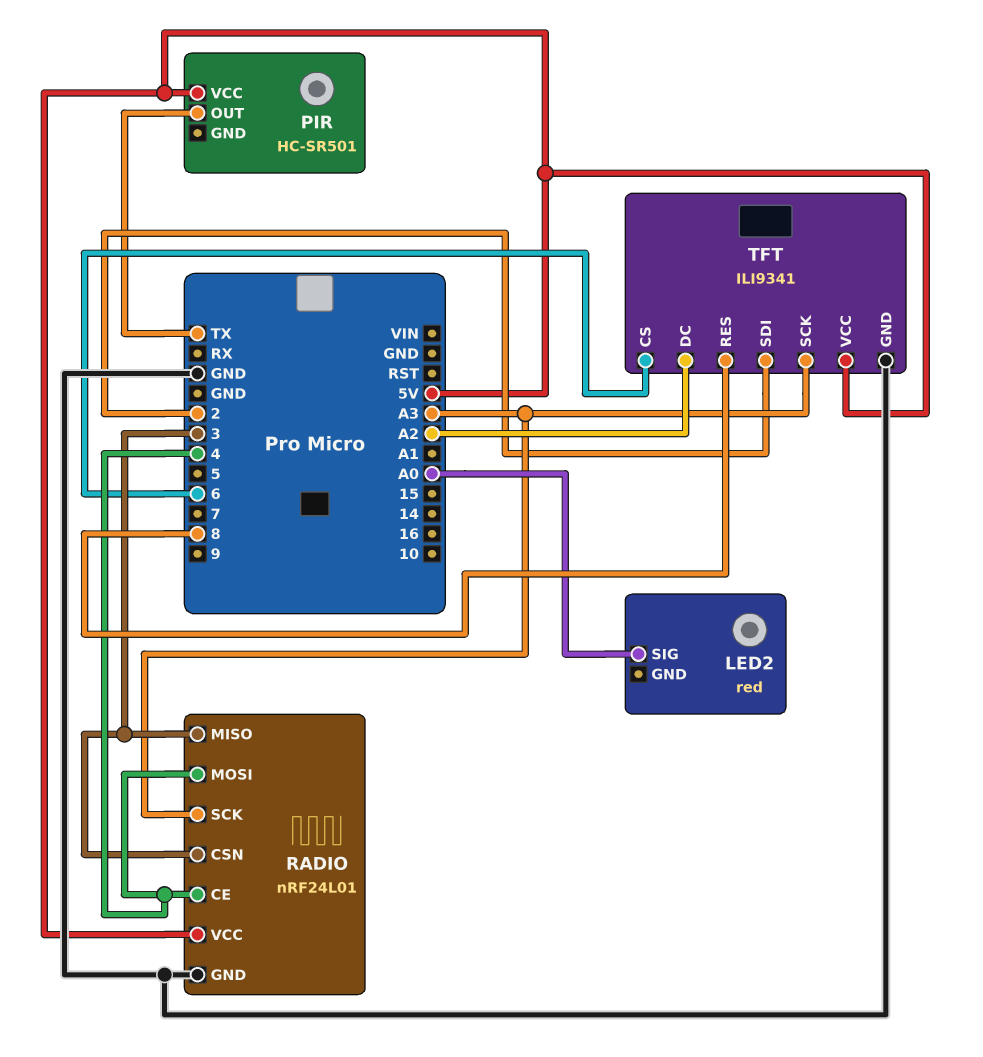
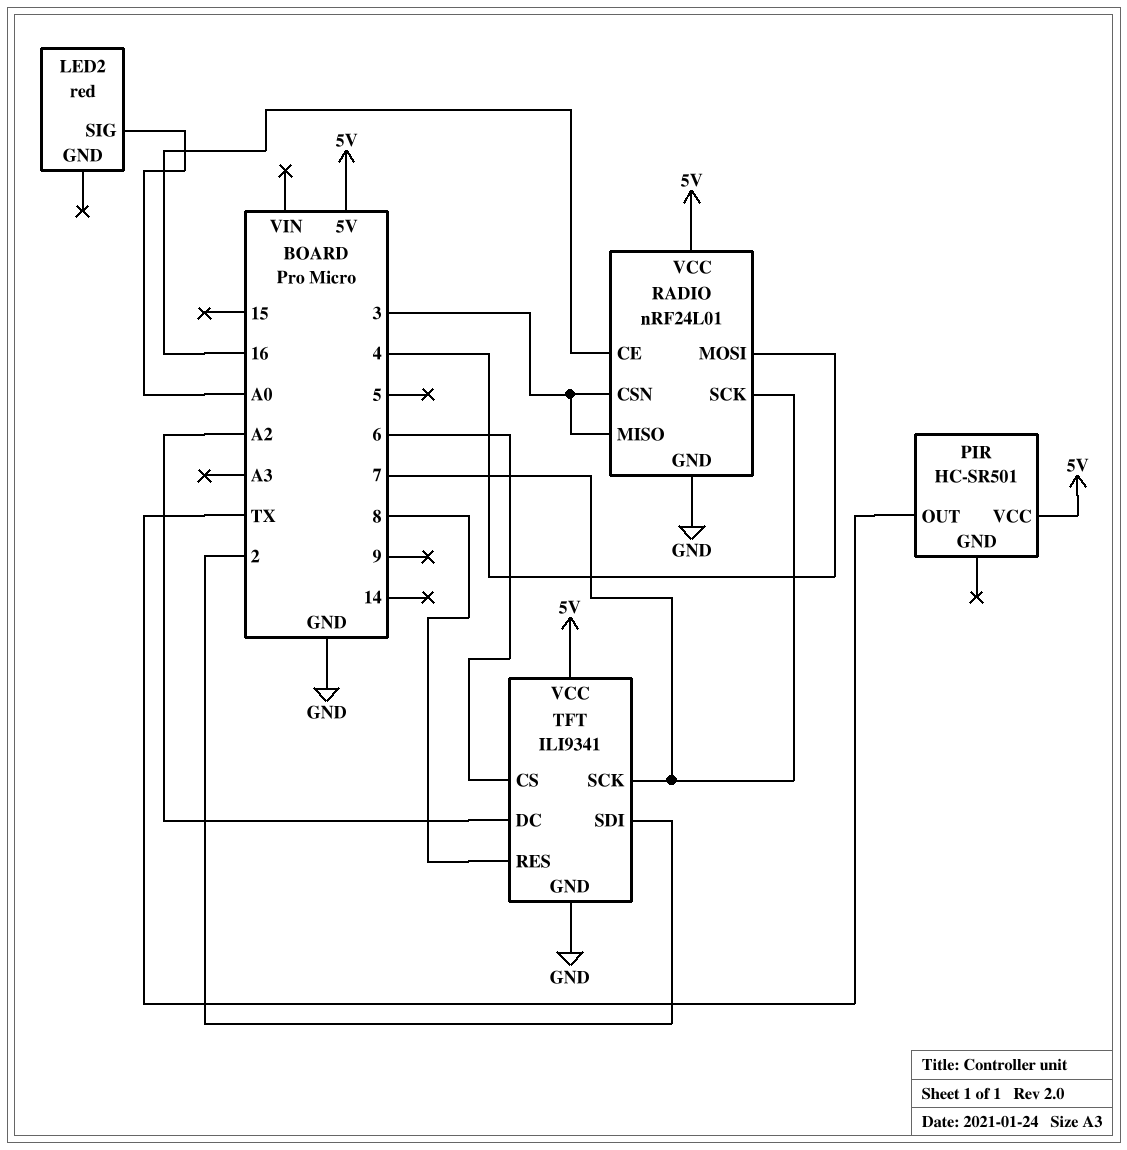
RADIO pin CE: 4 -> 16
RADIO pin SCK: A3 -> 7
TFT pin SCK: A3 -> 7

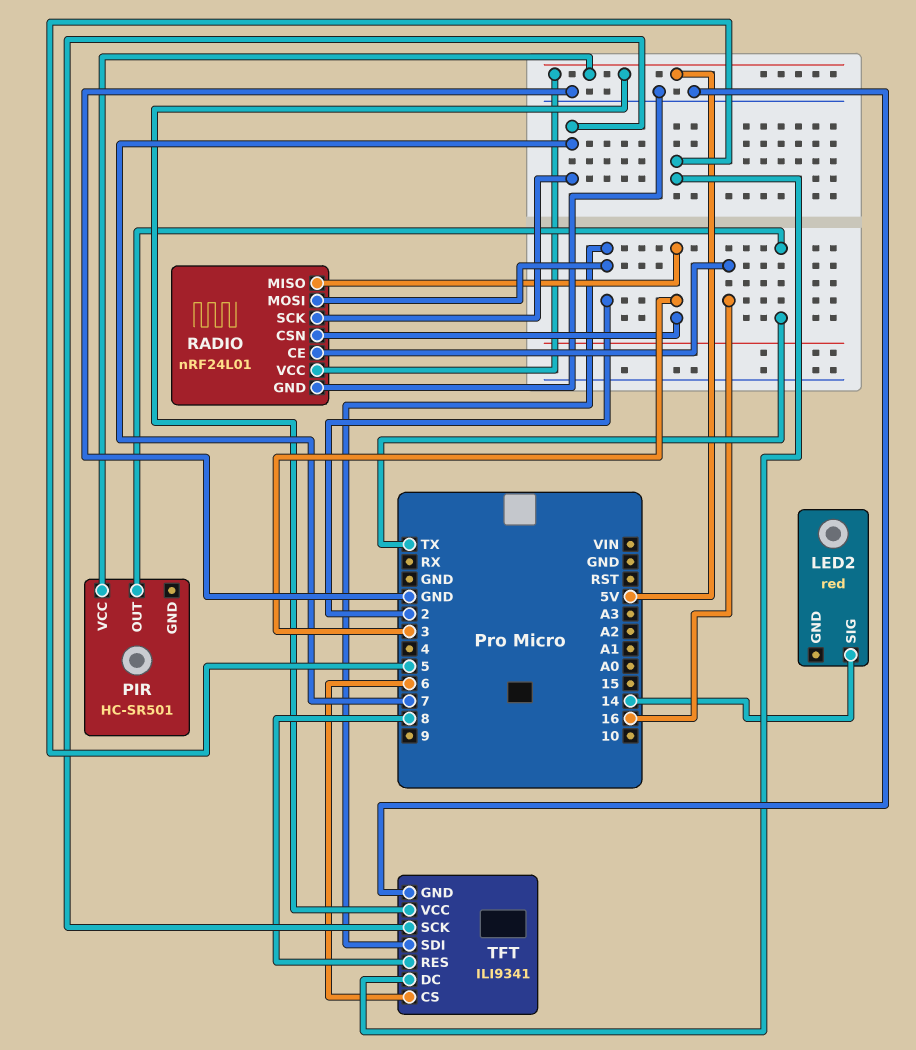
LED2 pin SIG: A0 -> 14
RADIO pin MOSI: 4 -> 2
TFT pin DC: A2 -> 5

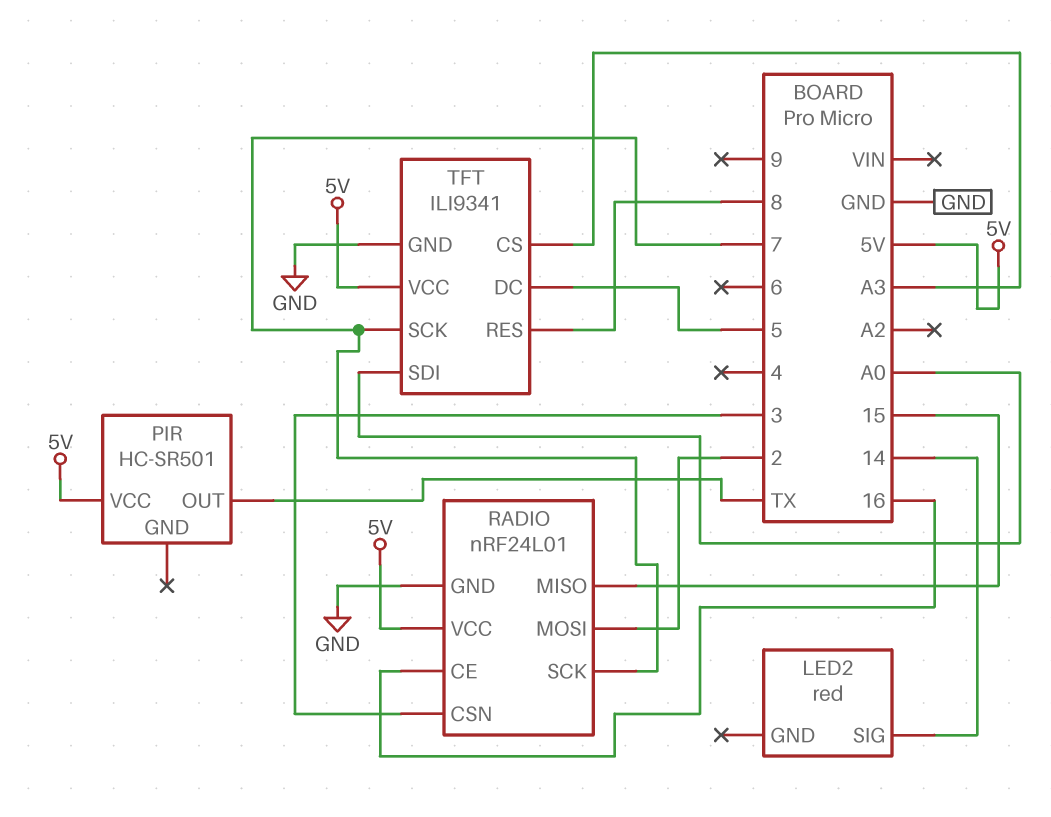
RADIO pin MISO: 3 -> 15
TFT pin CS: 6 -> A3
TFT pin SDI: 2 -> A0

